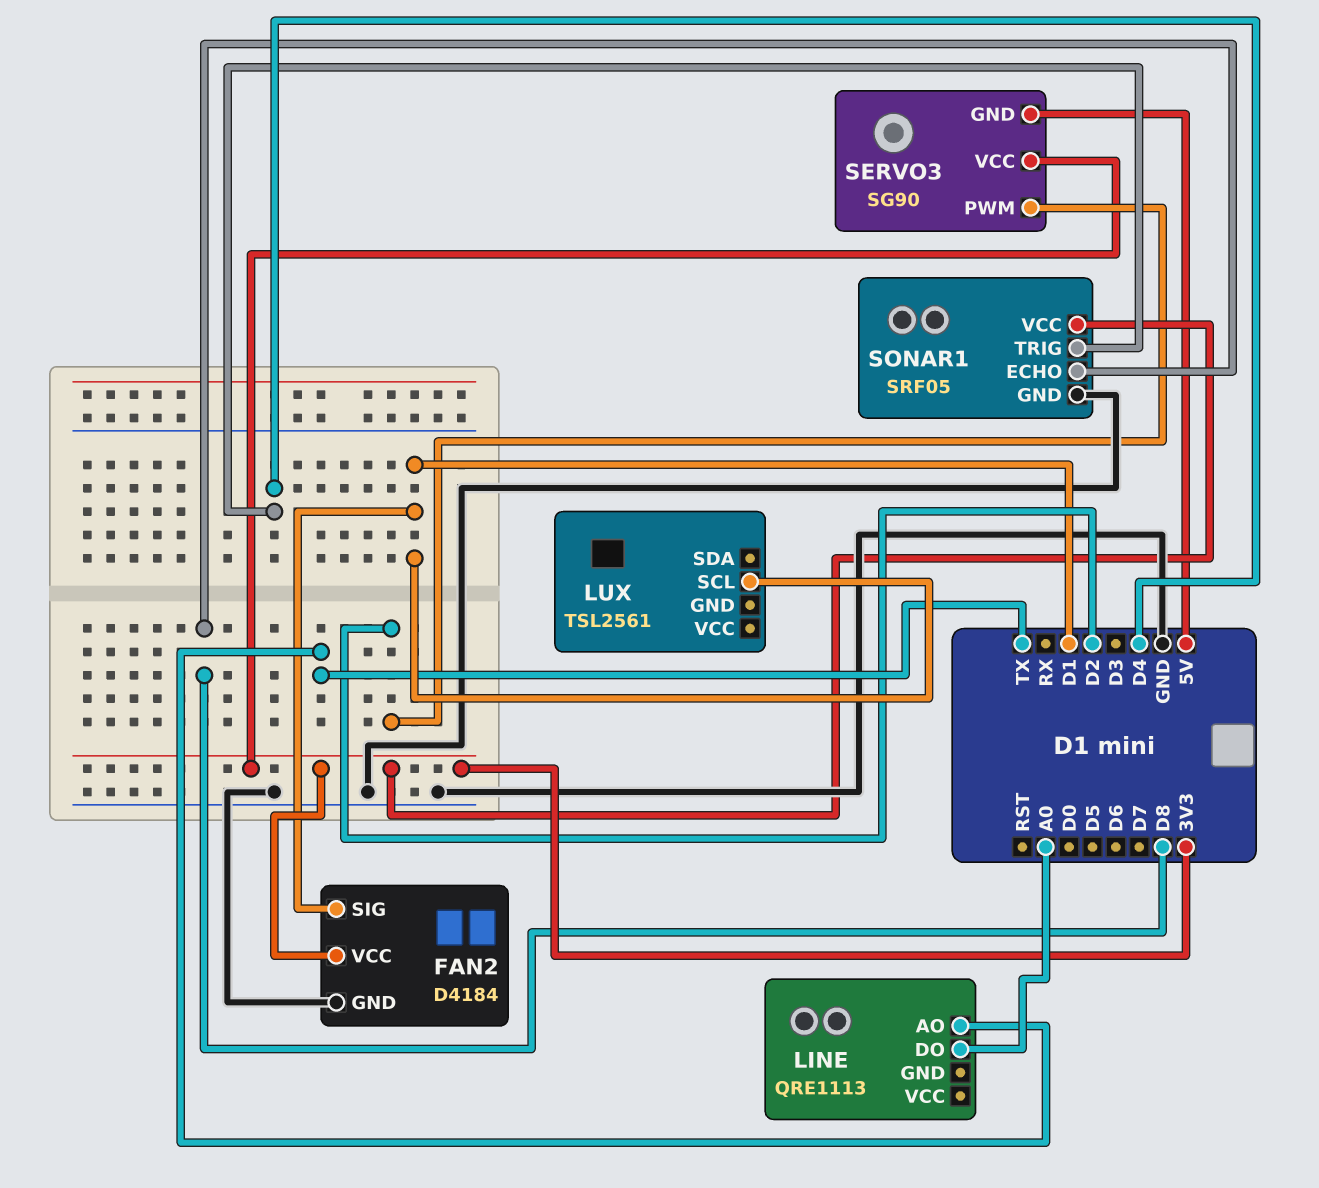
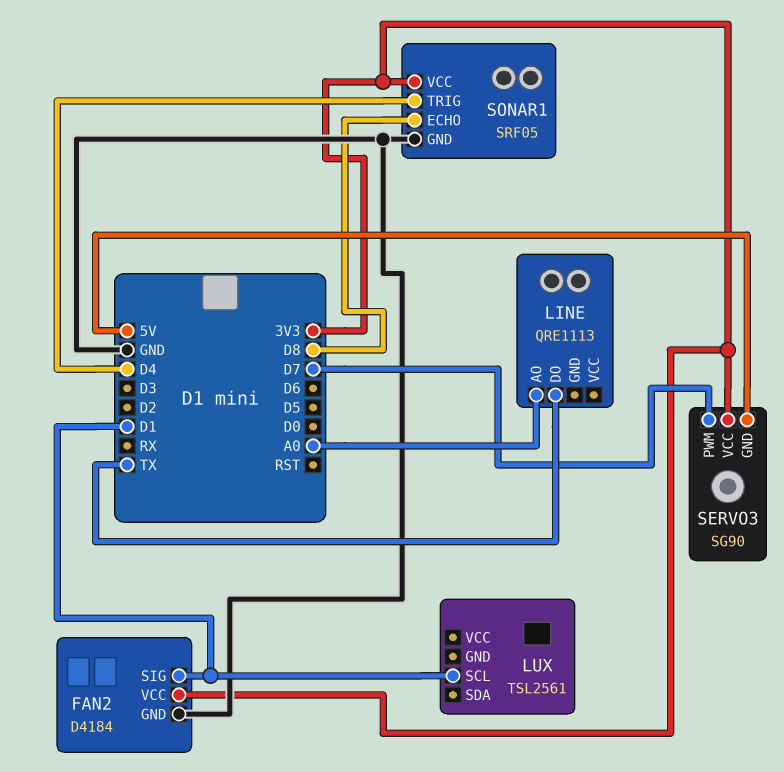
LINE pin AO: TX -> A0
LINE pin DO: A0 -> TX
SERVO3 pin PWM: D2 -> D7

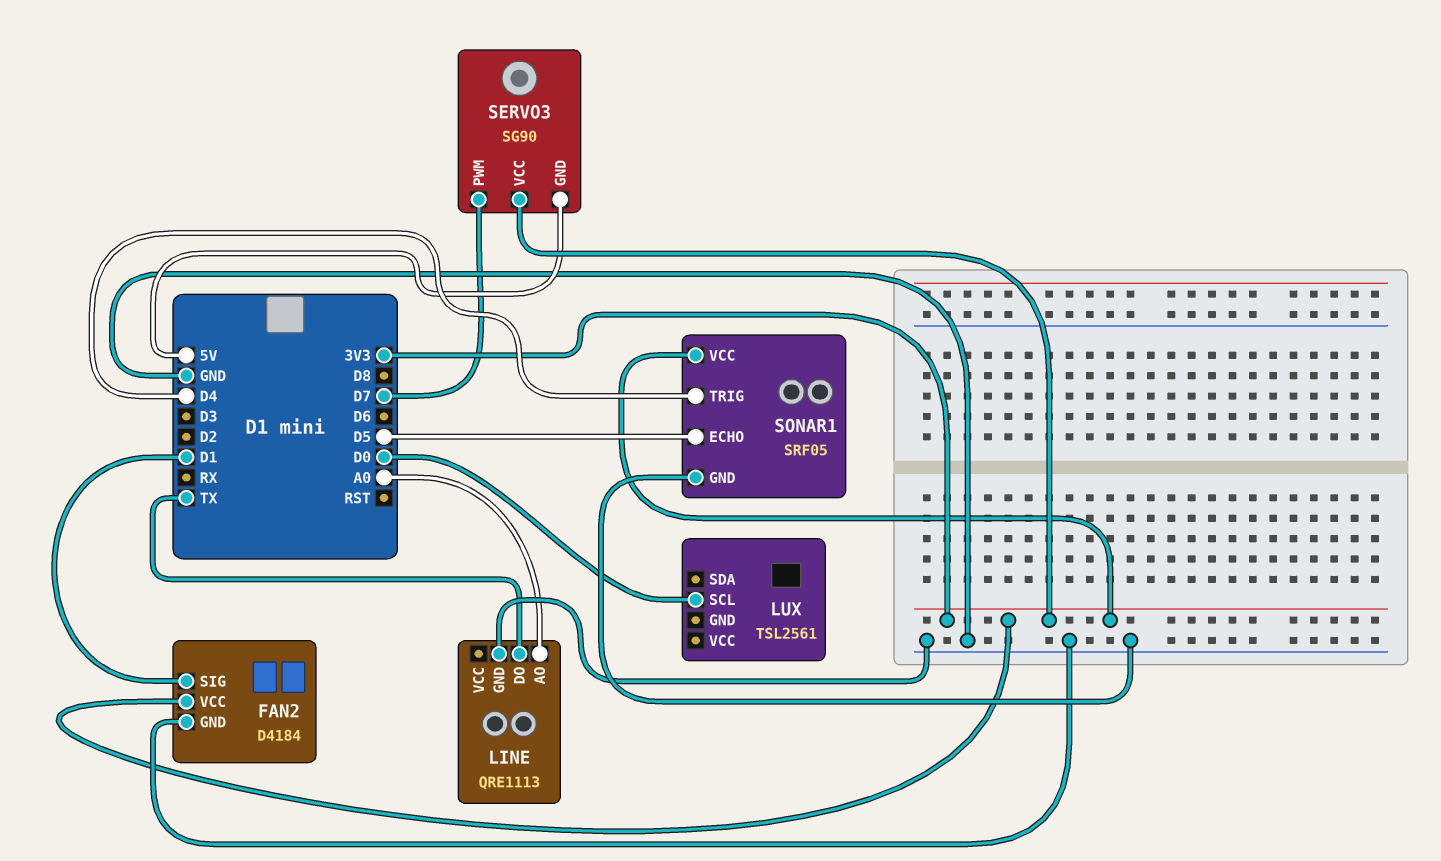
LINE pin GND: none -> GND
LUX pin SCL: D1 -> D0
SONAR1 pin ECHO: D8 -> D5

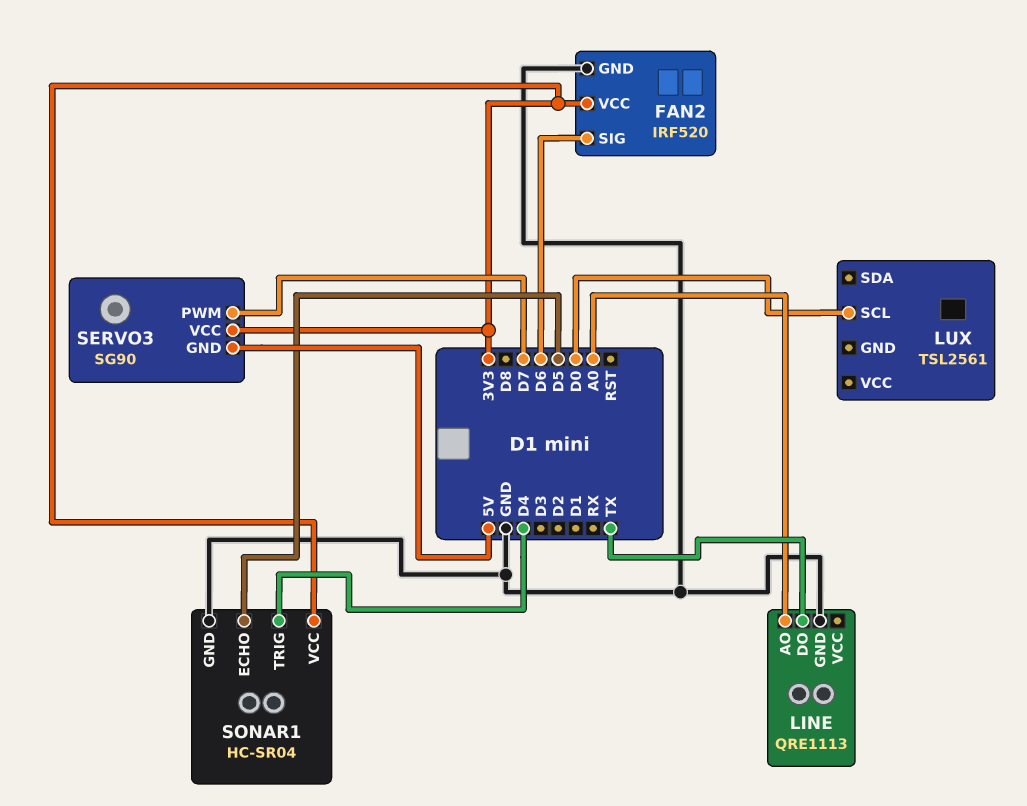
FAN2: D4184 -> IRF520
FAN2 pin SIG: D1 -> D6
SONAR1: SRF05 -> HC-SR04

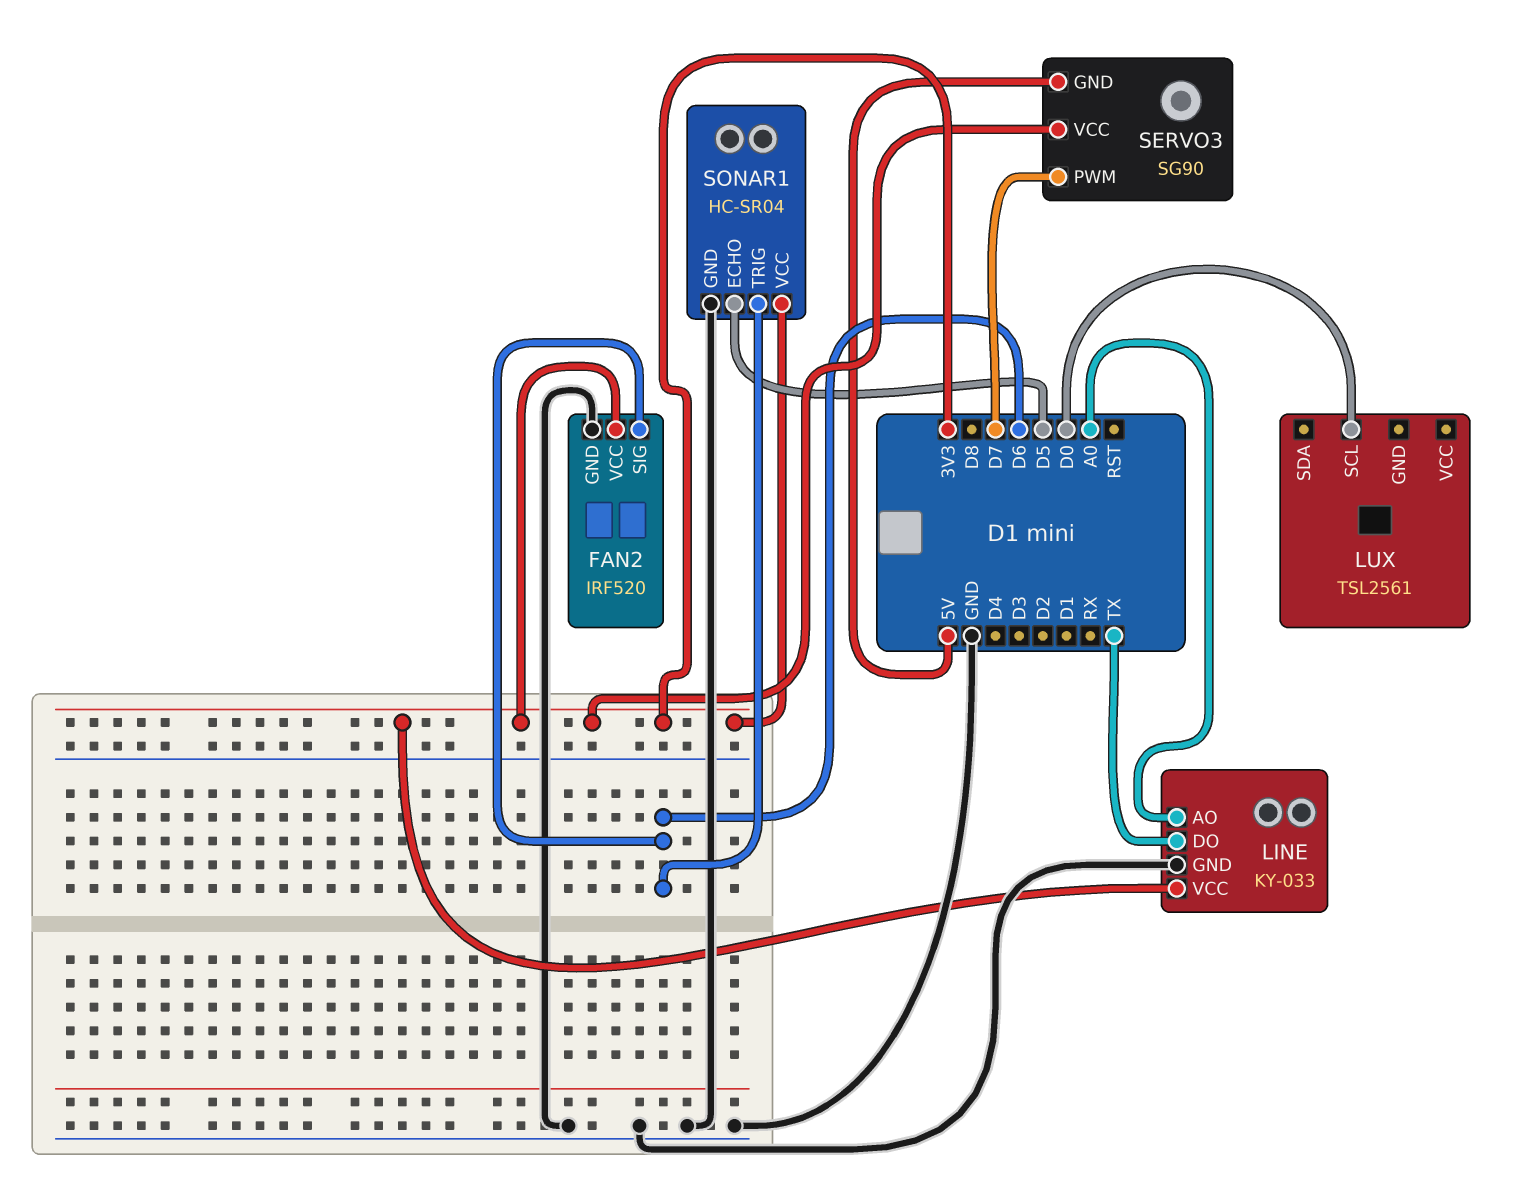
LINE: QRE1113 -> KY-033
LINE pin VCC: none -> 3V3
SONAR1 pin TRIG: D4 -> D6

